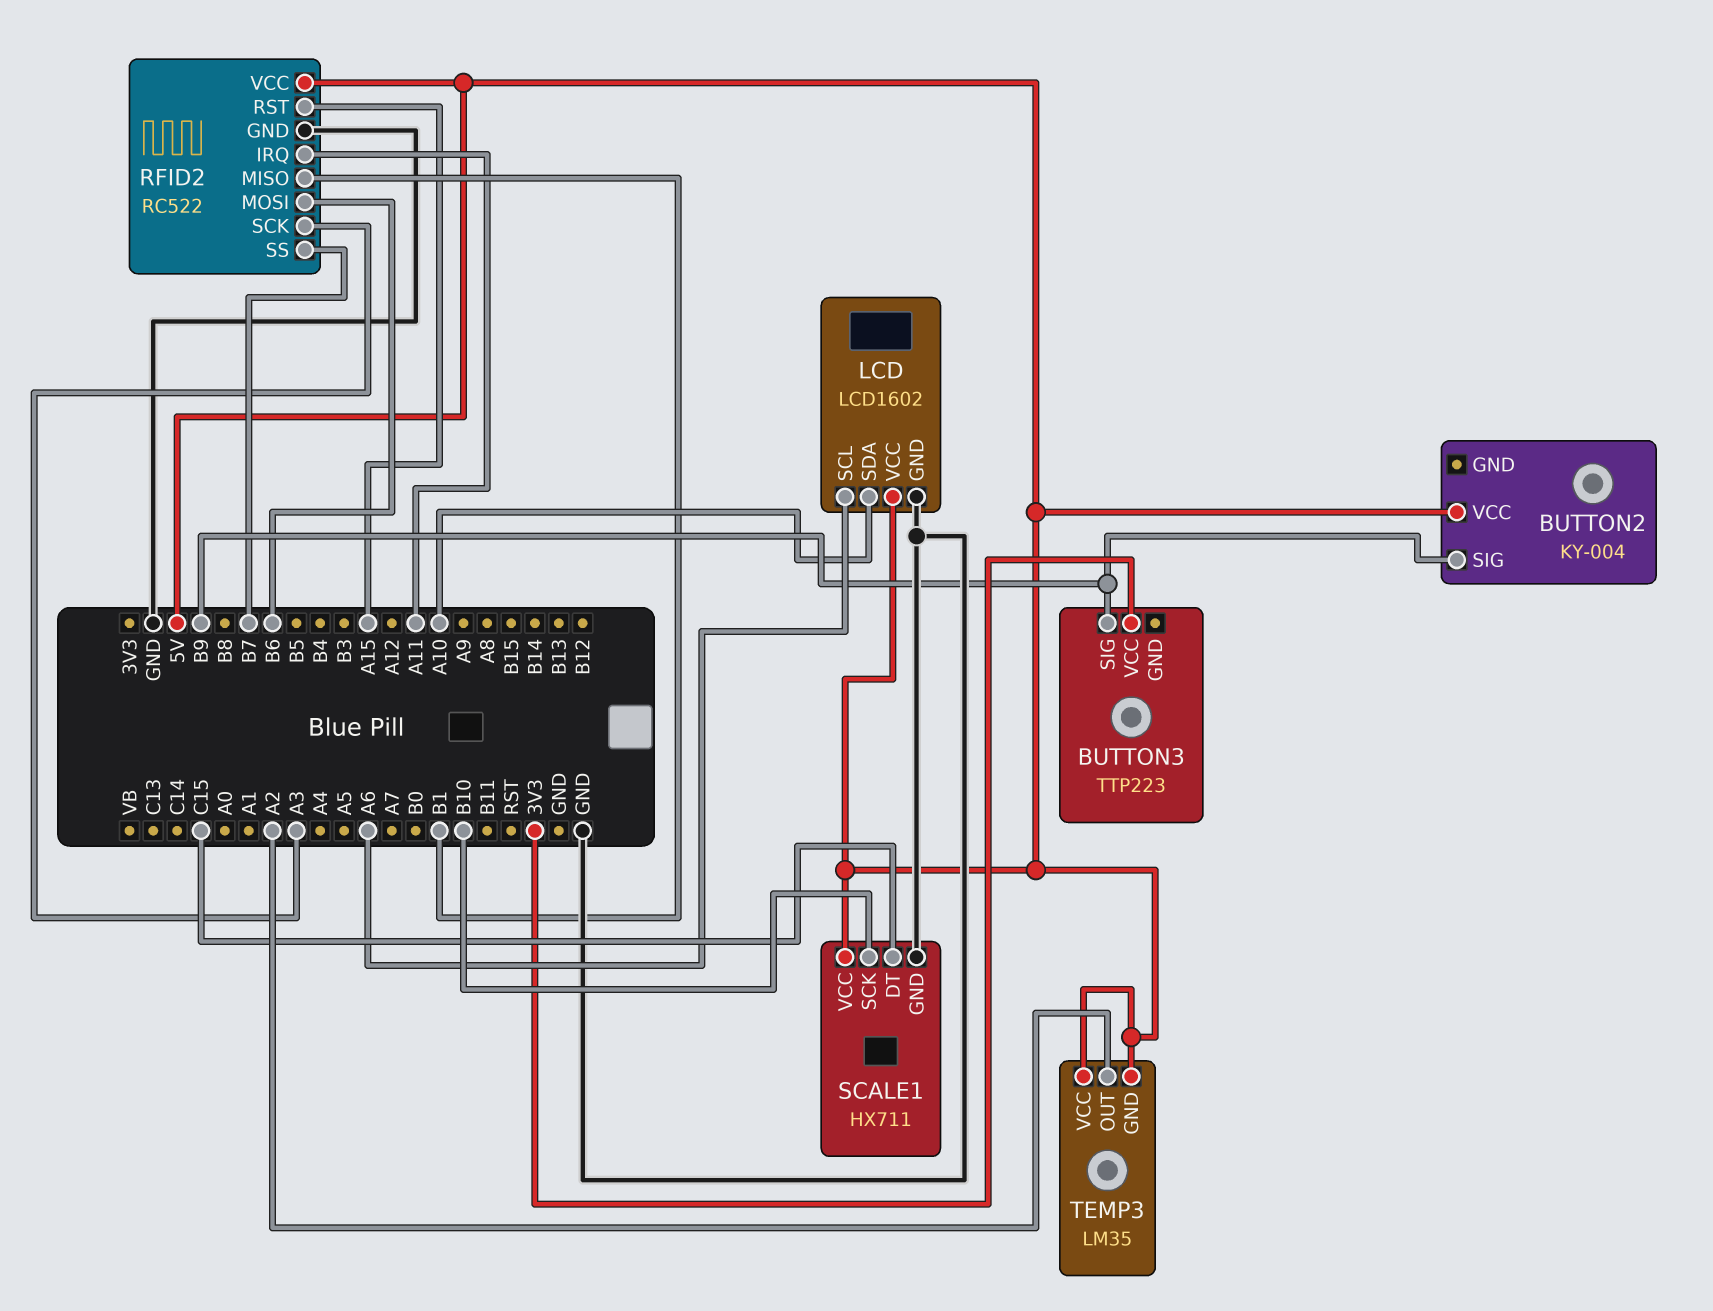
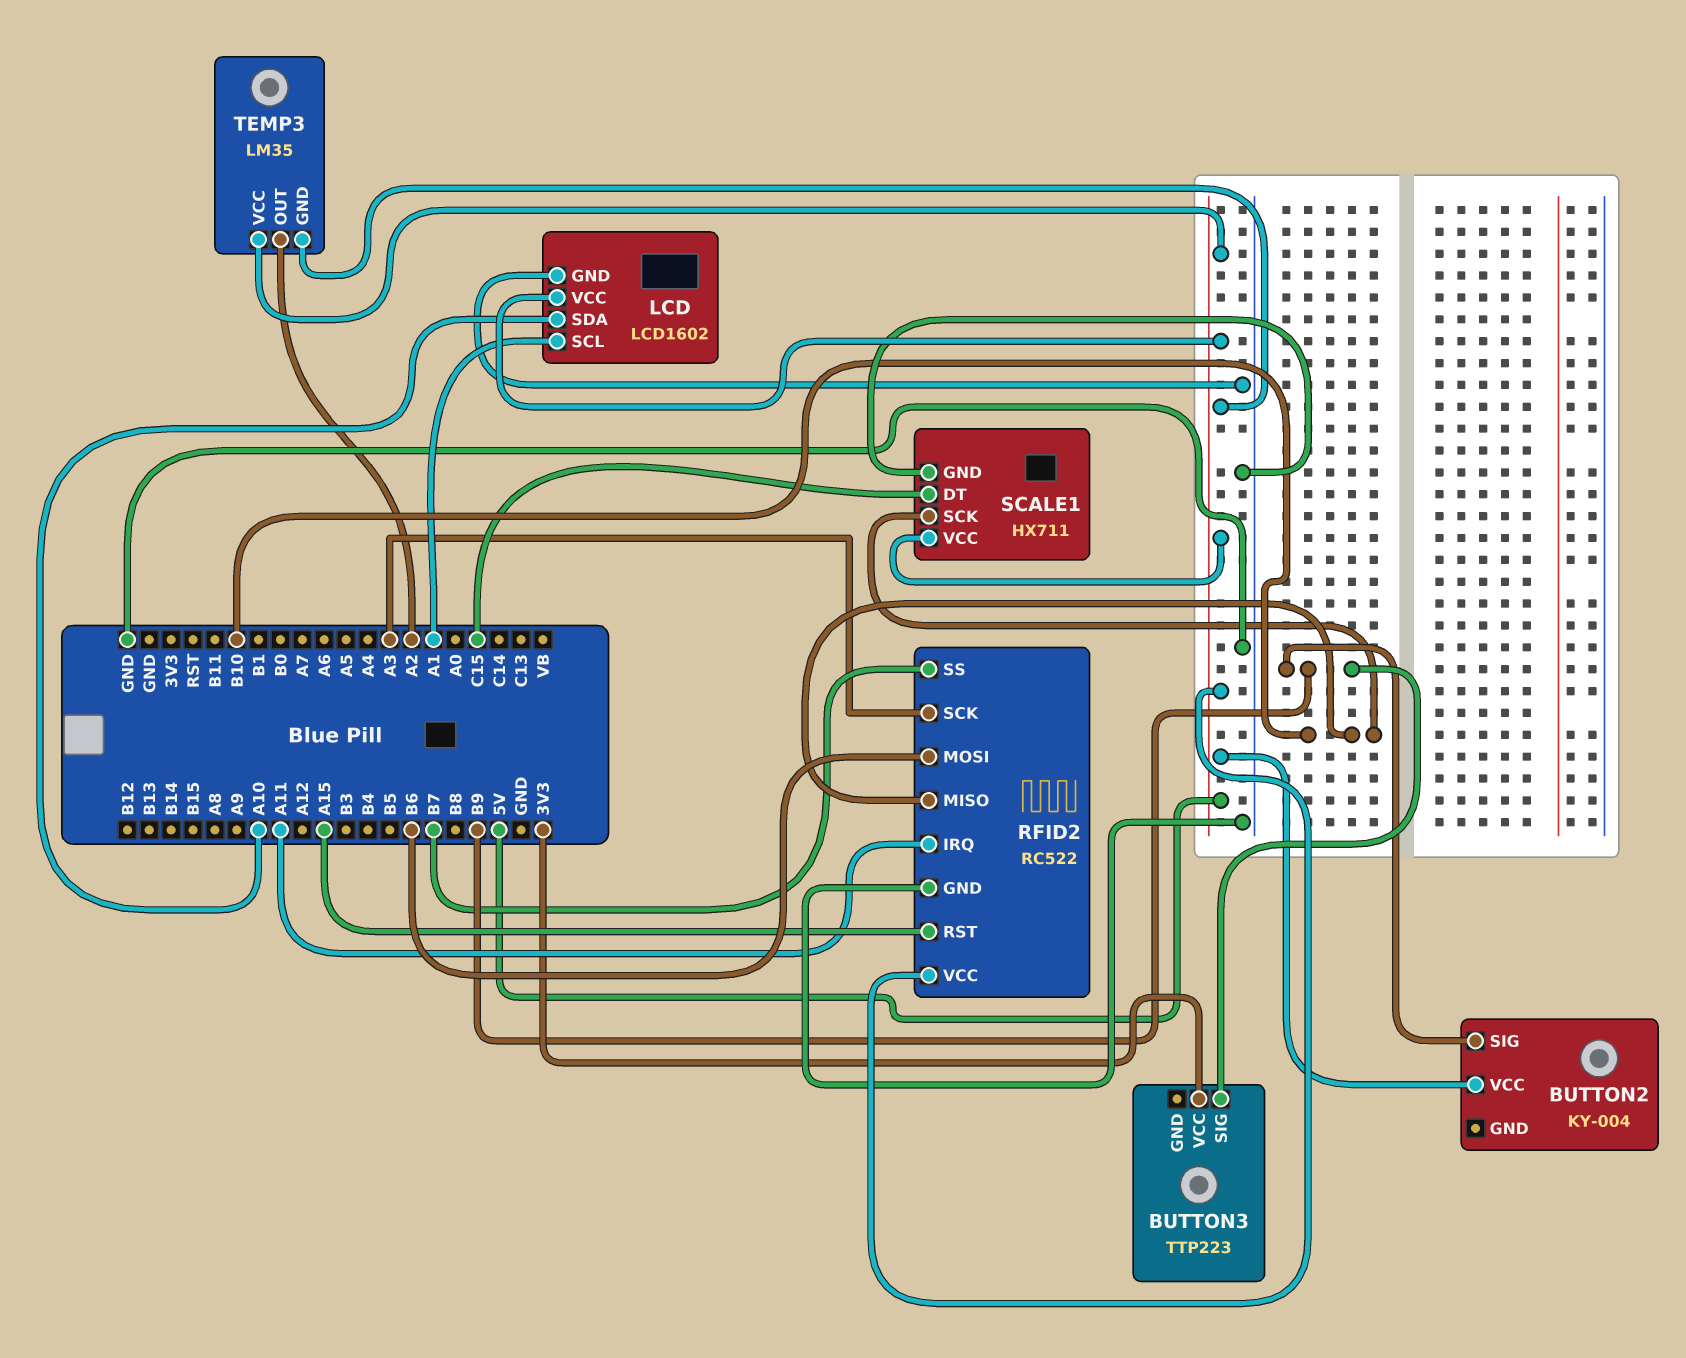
LCD pin SCL: A6 -> A1
RFID2 pin MISO: B1 -> B10

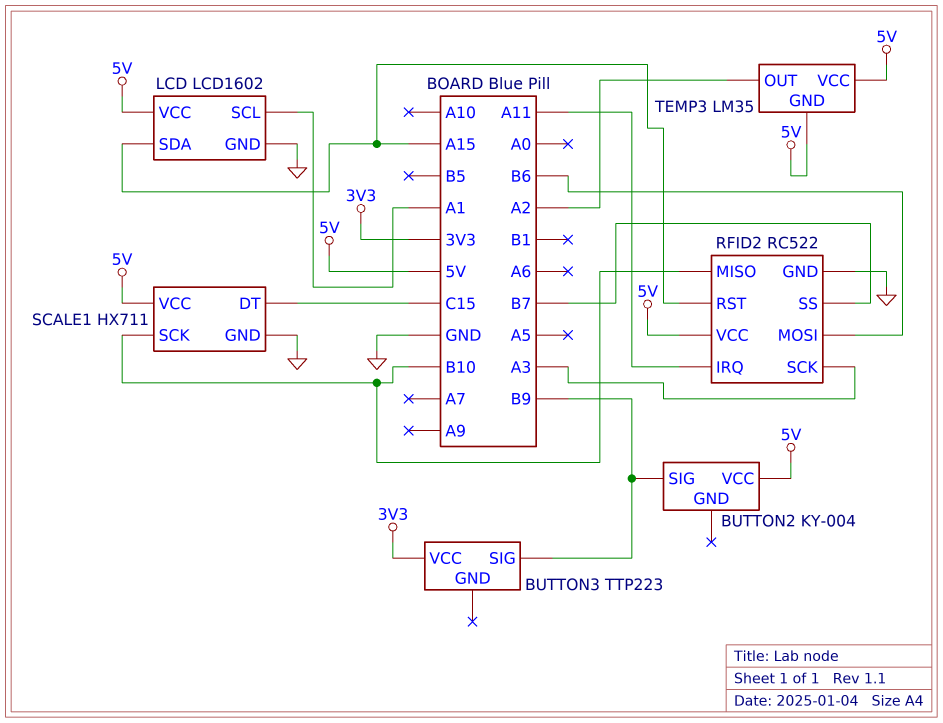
LCD pin SDA: A10 -> A15

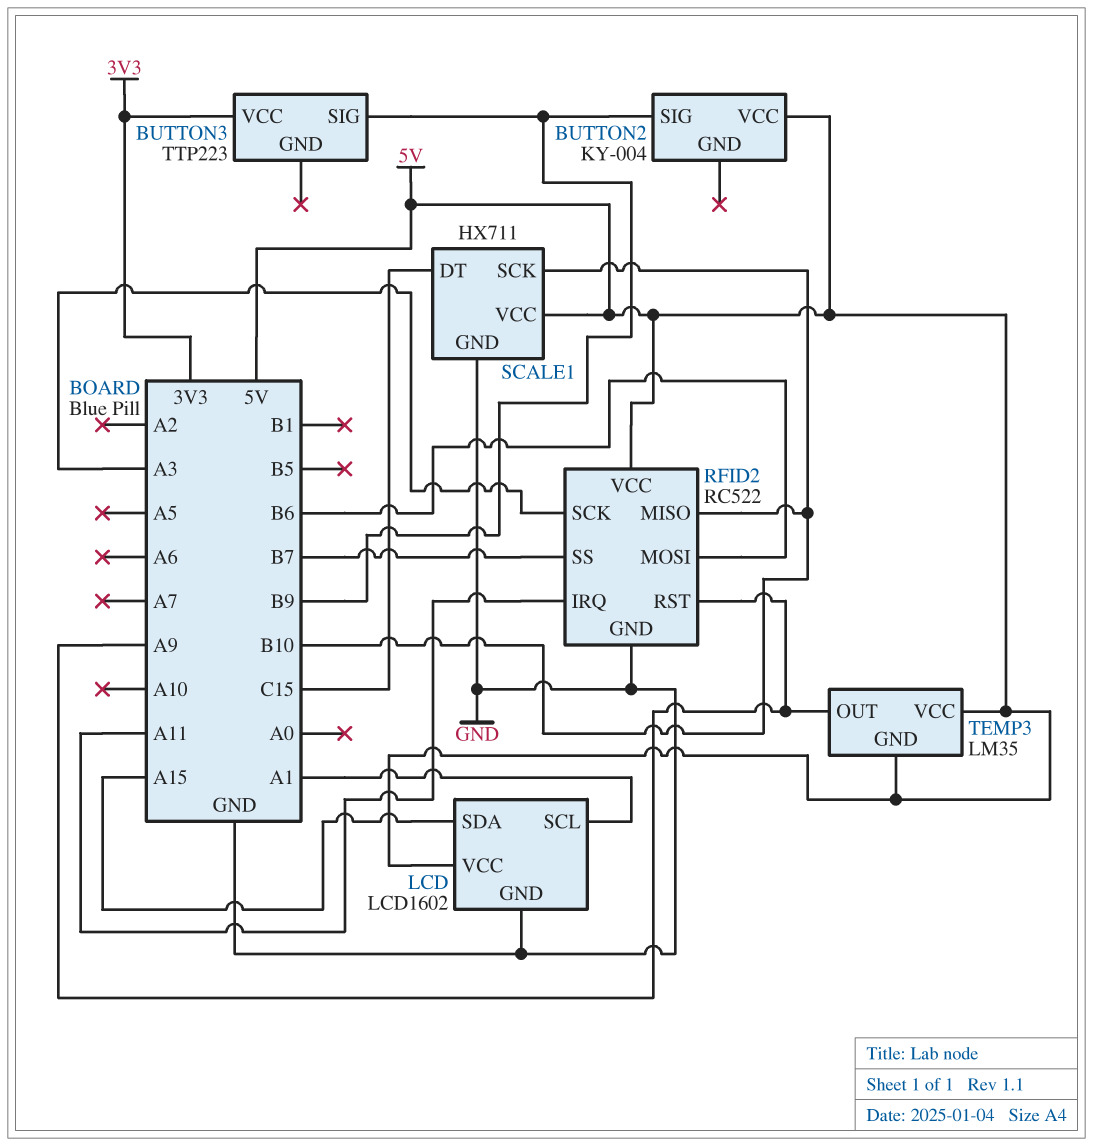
RFID2 pin RST: A15 -> A9
TEMP3 pin OUT: A2 -> A9

